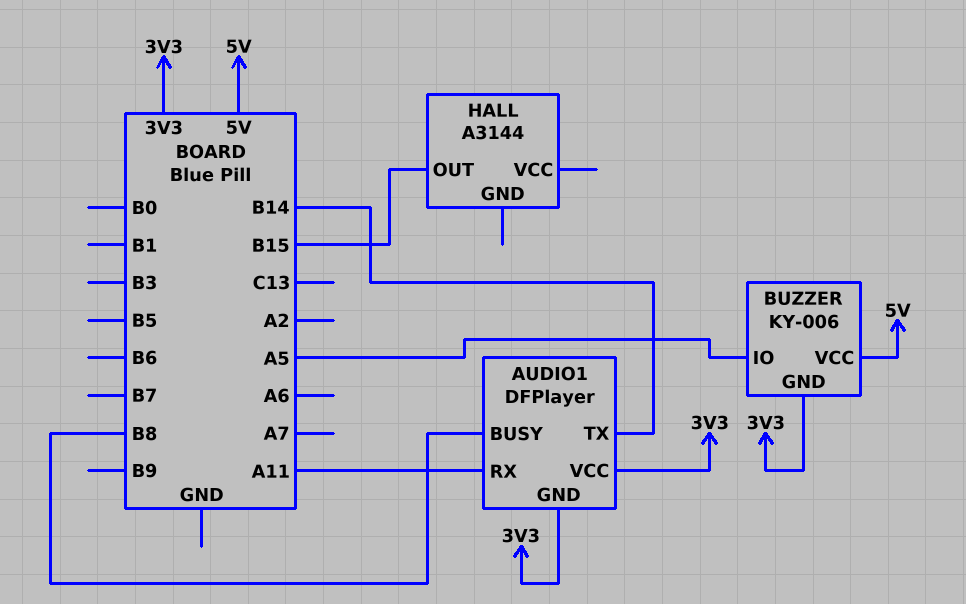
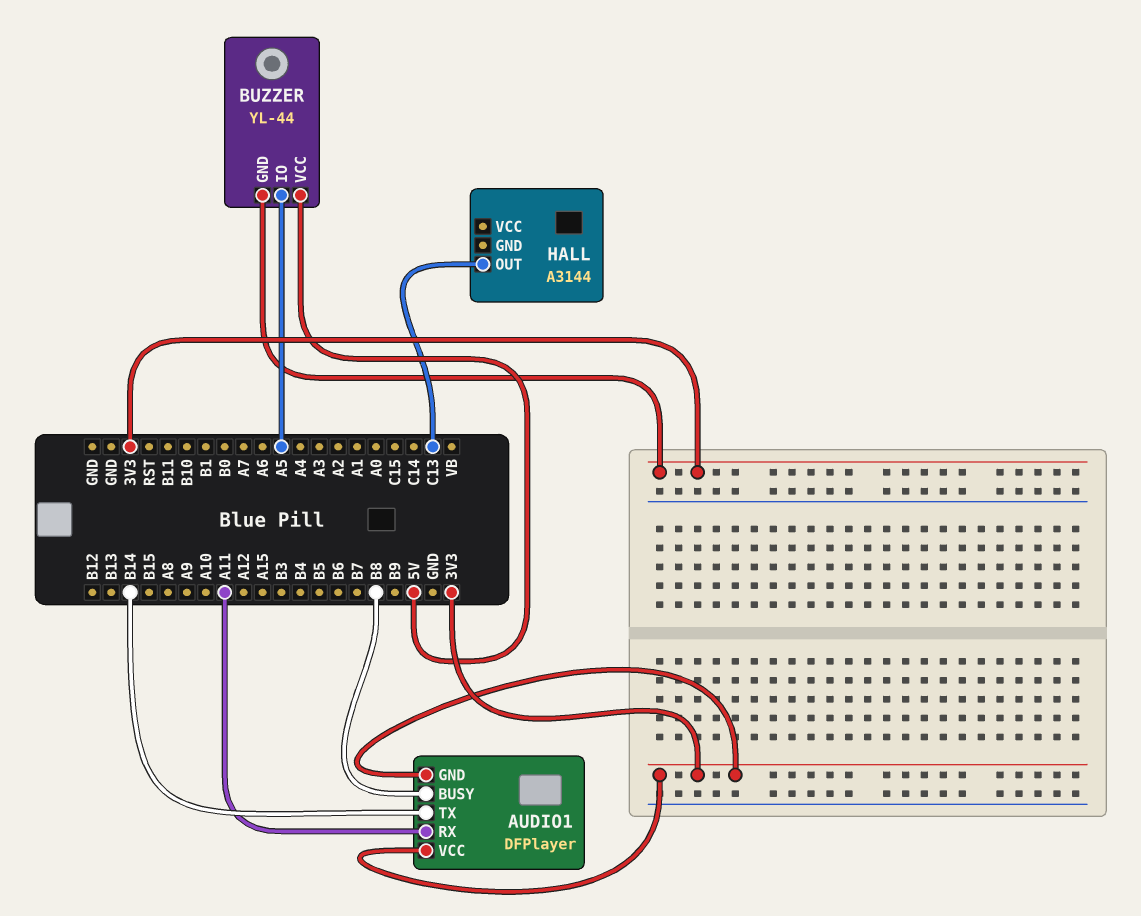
BUZZER: KY-006 -> YL-44
HALL pin OUT: B15 -> C13

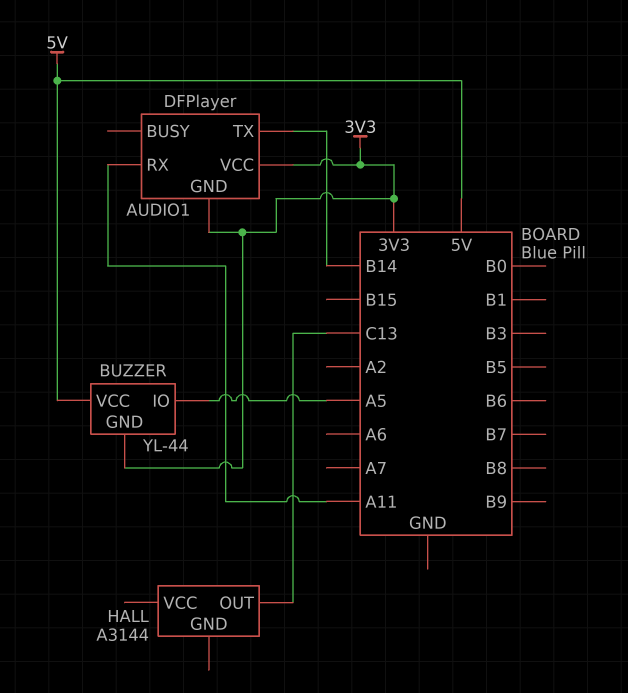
AUDIO1 pin BUSY: B8 -> none

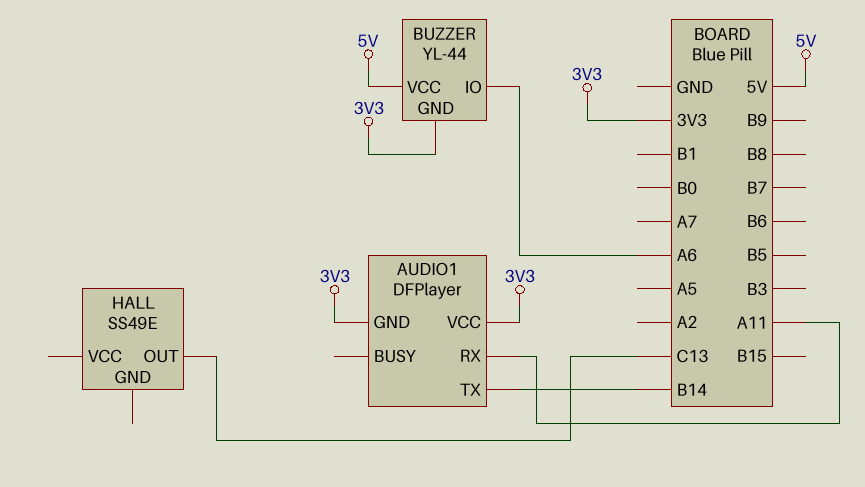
BUZZER pin IO: A5 -> A6
HALL: A3144 -> SS49E

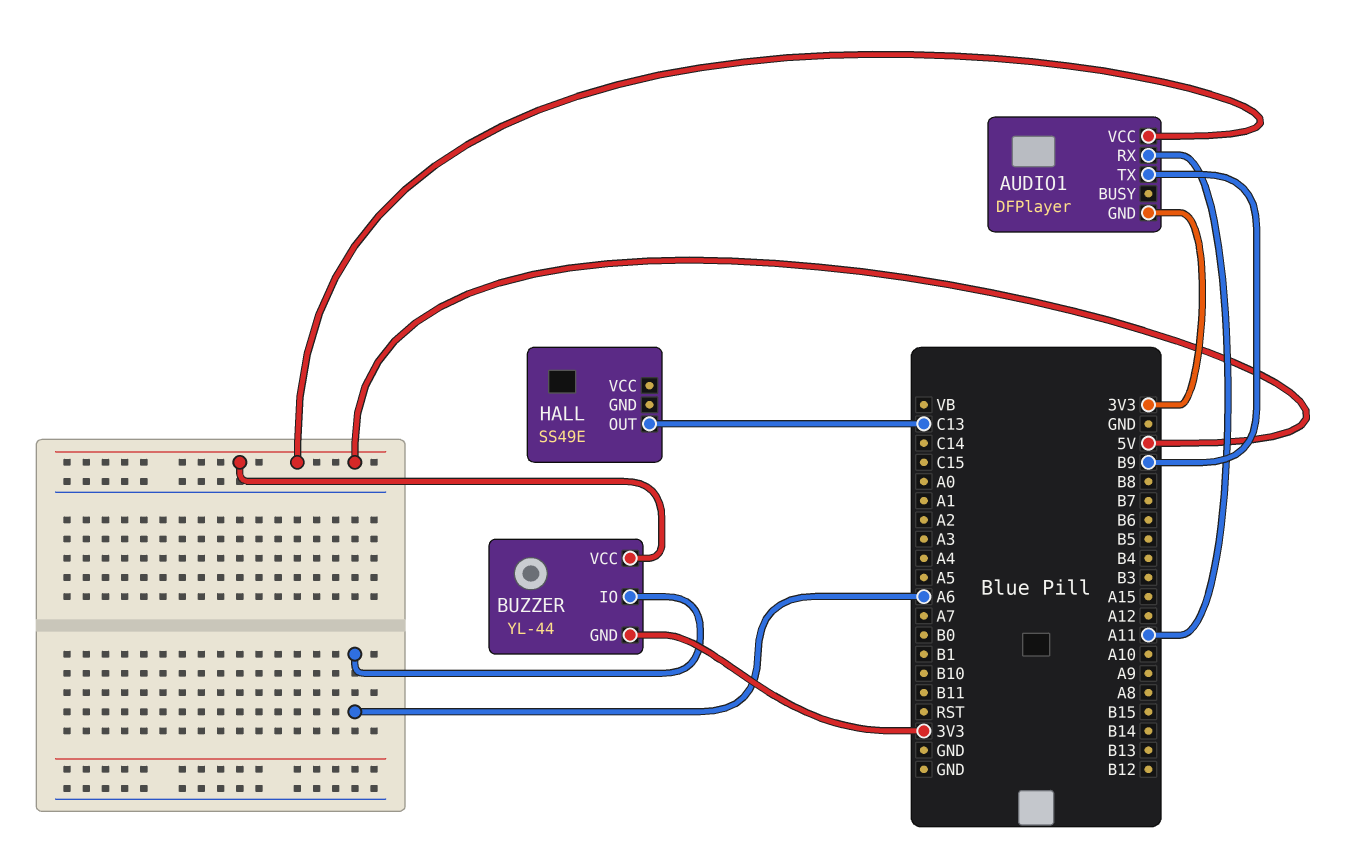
AUDIO1 pin TX: B14 -> B9
AUDIO1 pin VCC: 3V3 -> 5V

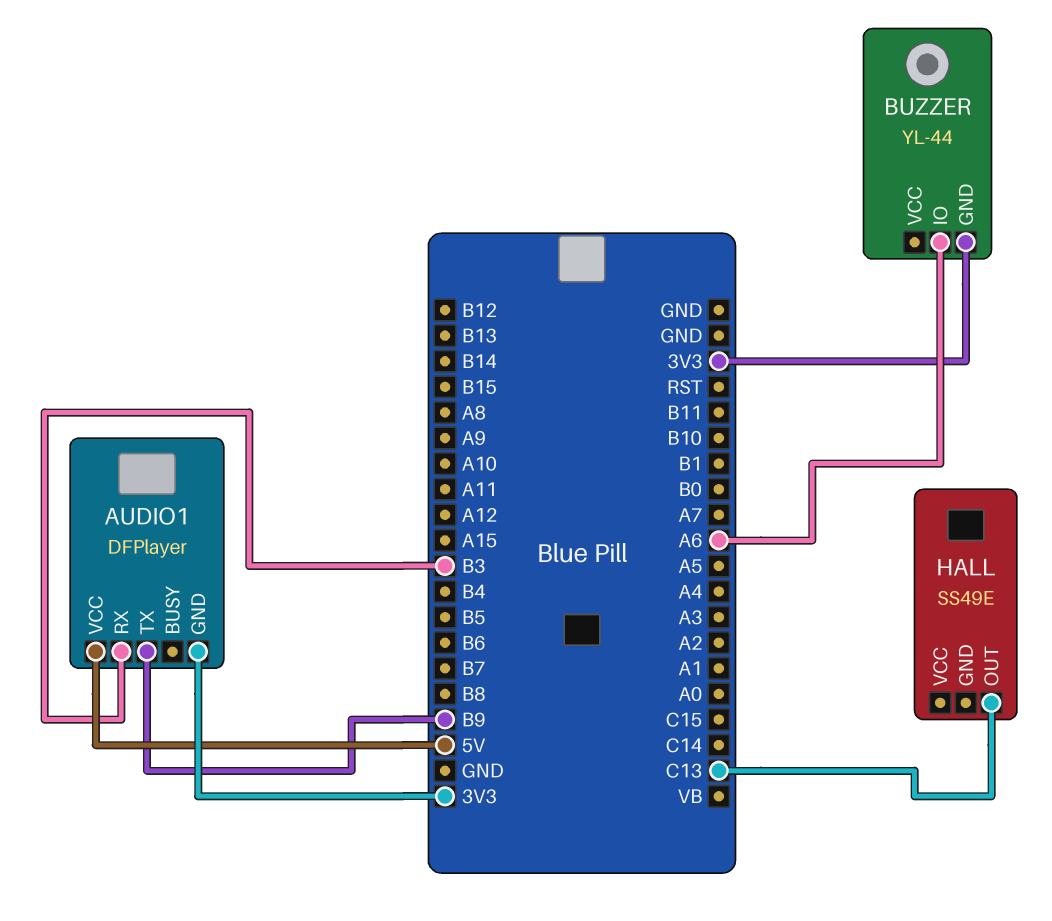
AUDIO1 pin RX: A11 -> B3
BUZZER pin VCC: 5V -> none

